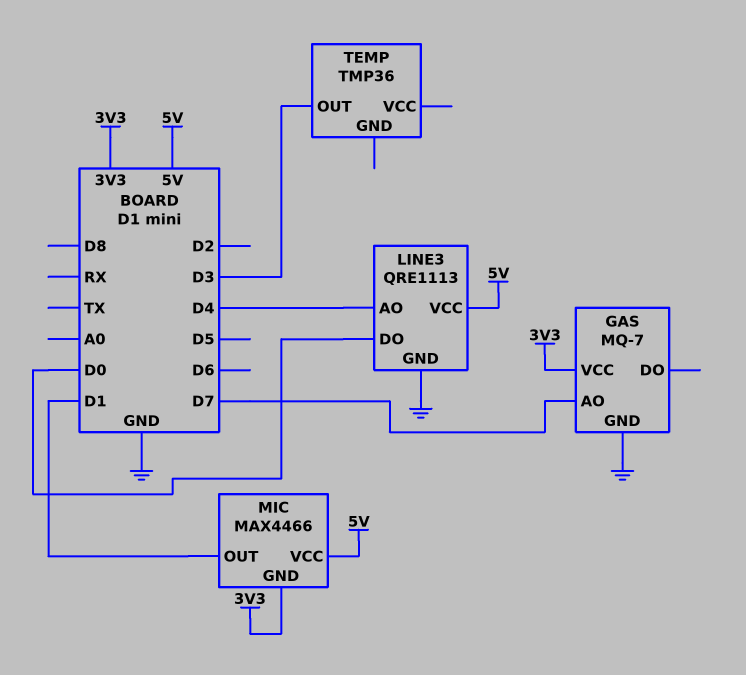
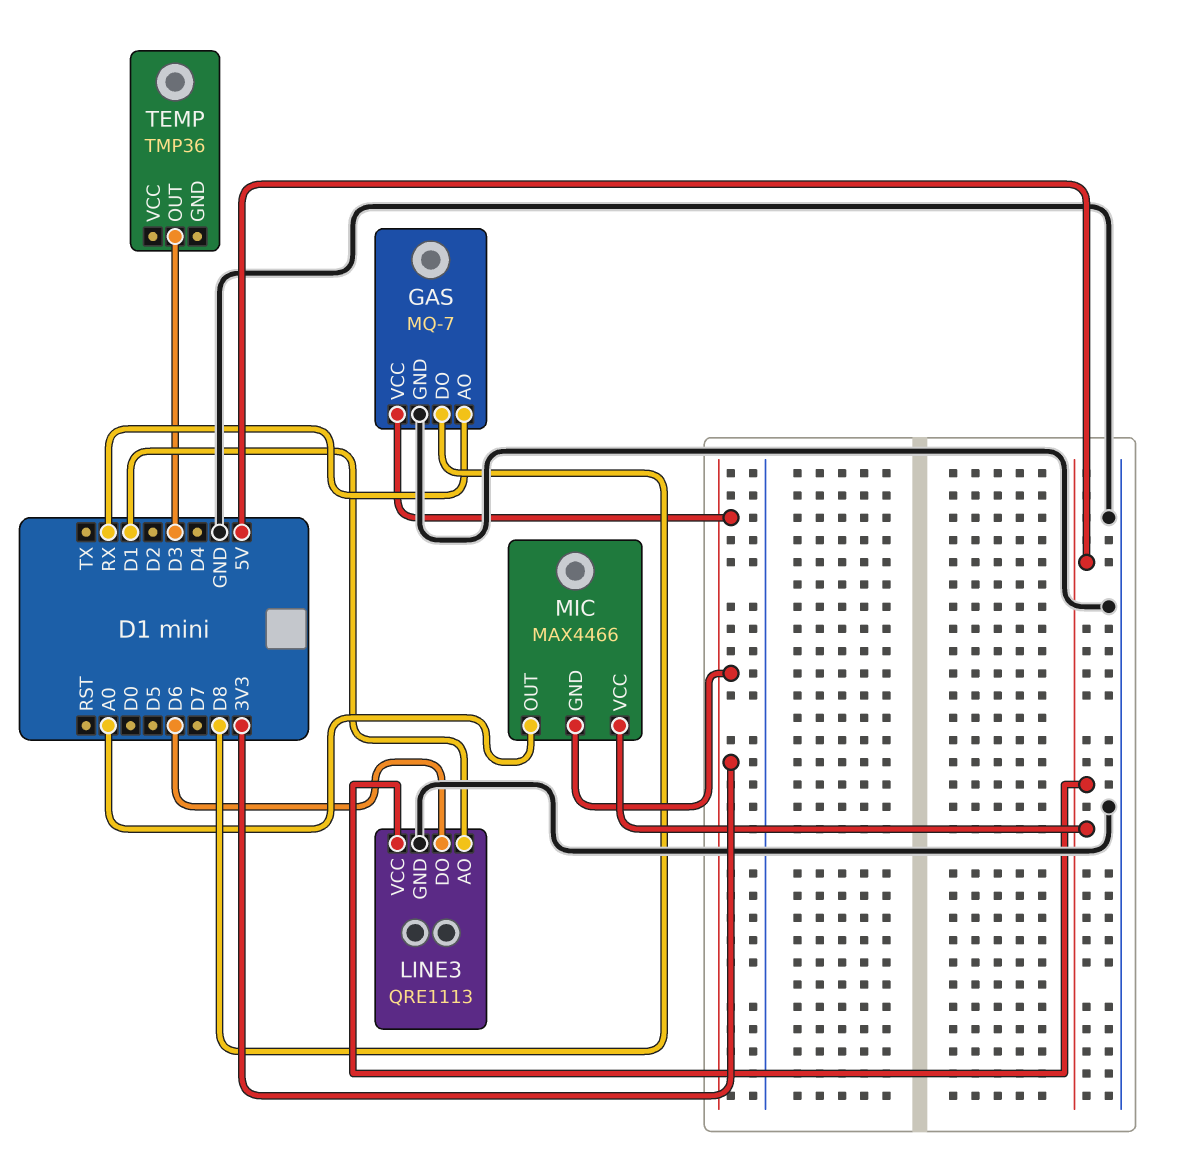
GAS pin AO: D7 -> RX
GAS pin DO: none -> D8
LINE3 pin AO: D4 -> D1
LINE3 pin DO: D0 -> D6
MIC pin OUT: D1 -> A0

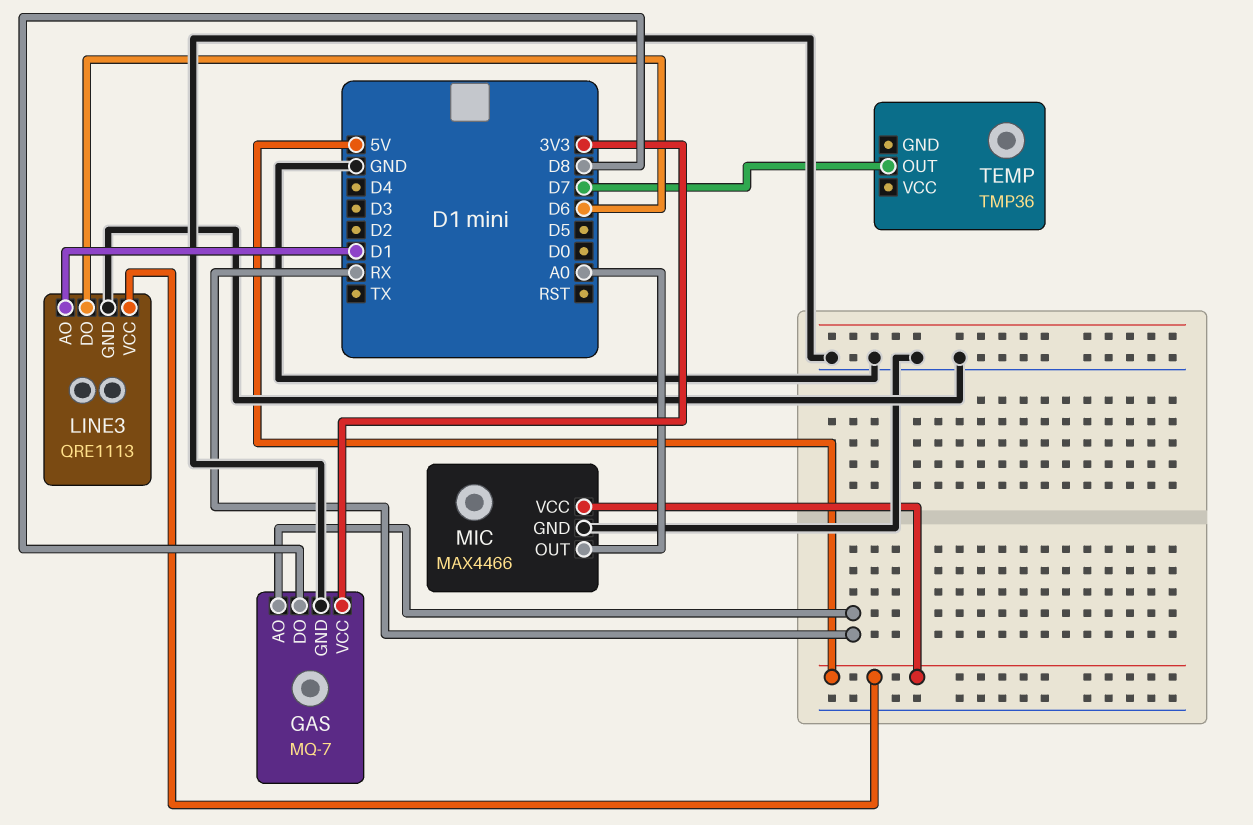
MIC pin GND: 3V3 -> GND
TEMP pin OUT: D3 -> D7

